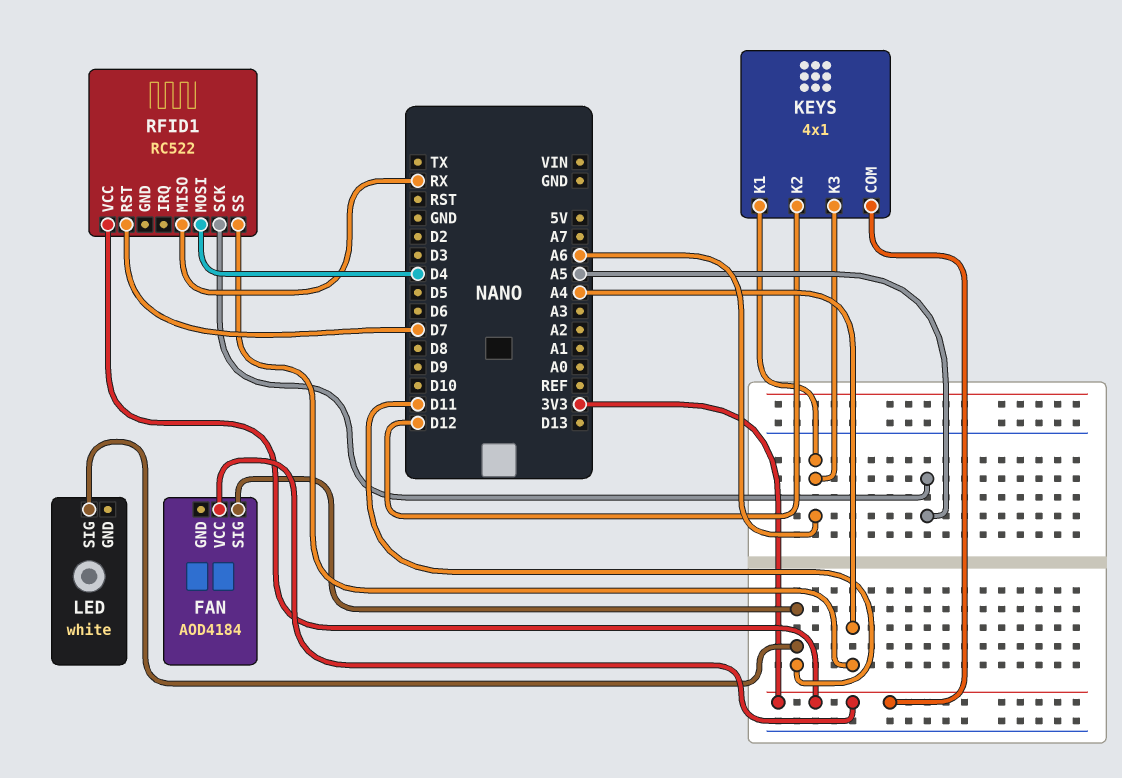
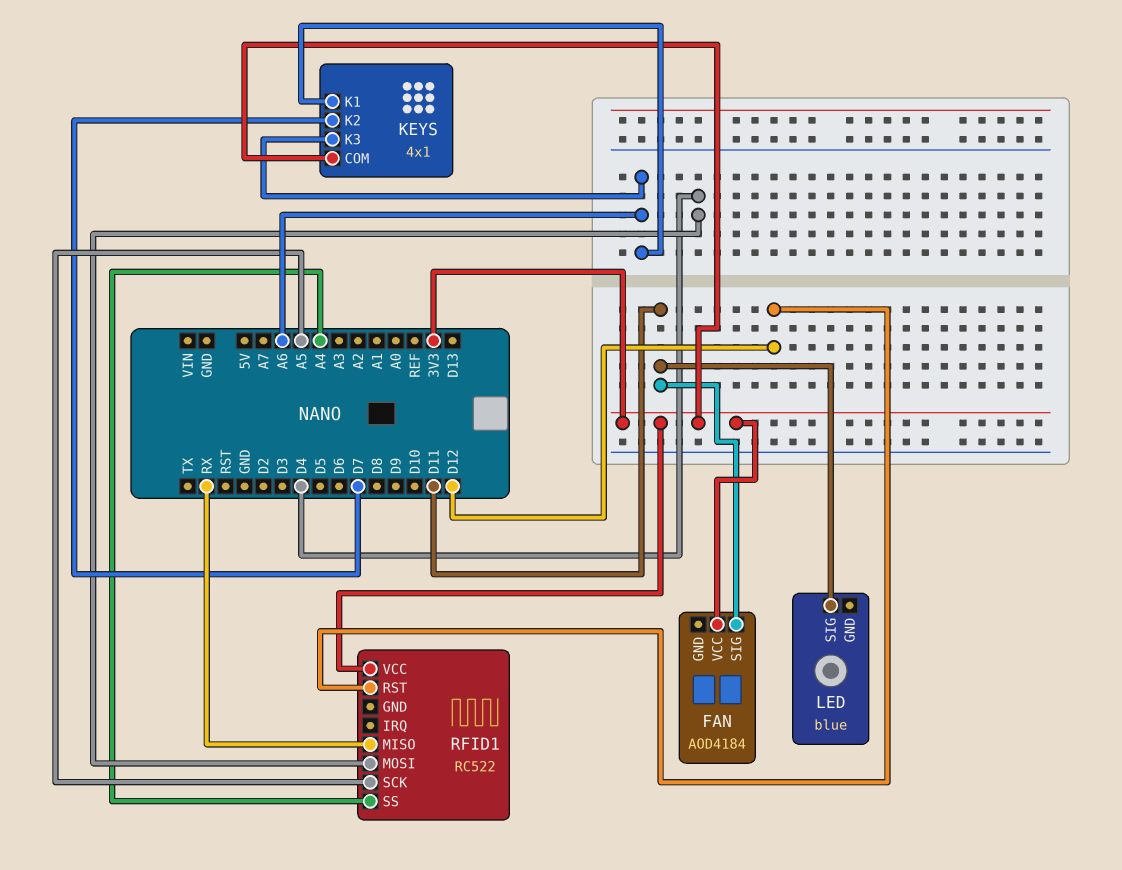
KEYS pin K2: D12 -> D7
LED: white -> blue
RFID1 pin RST: D7 -> D12

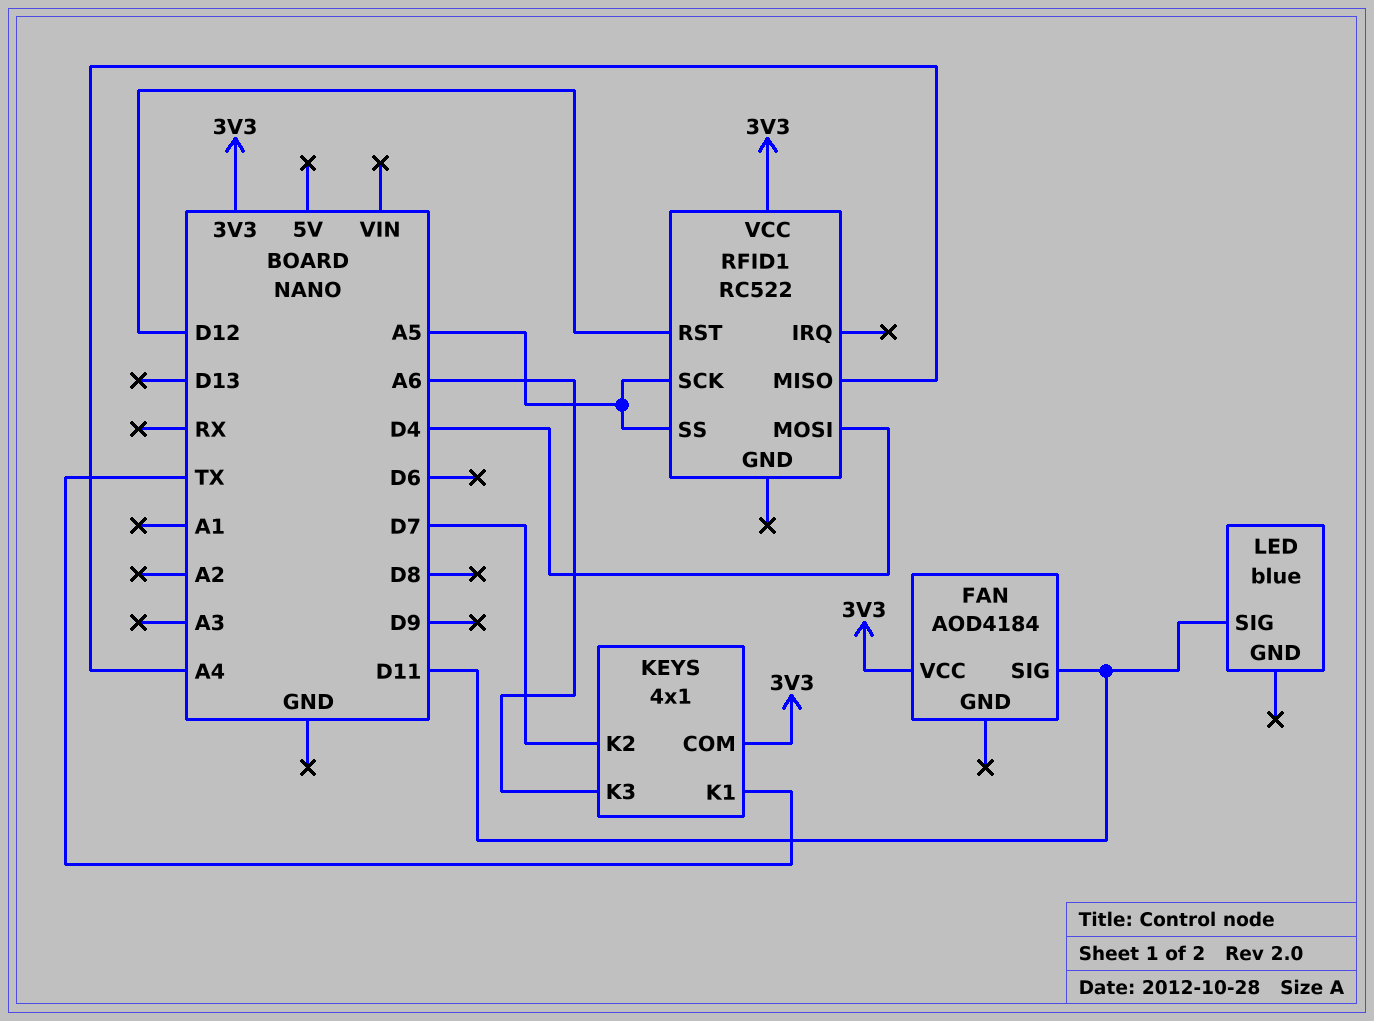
KEYS pin K1: A6 -> TX
RFID1 pin MISO: RX -> A4
RFID1 pin SS: A4 -> A5

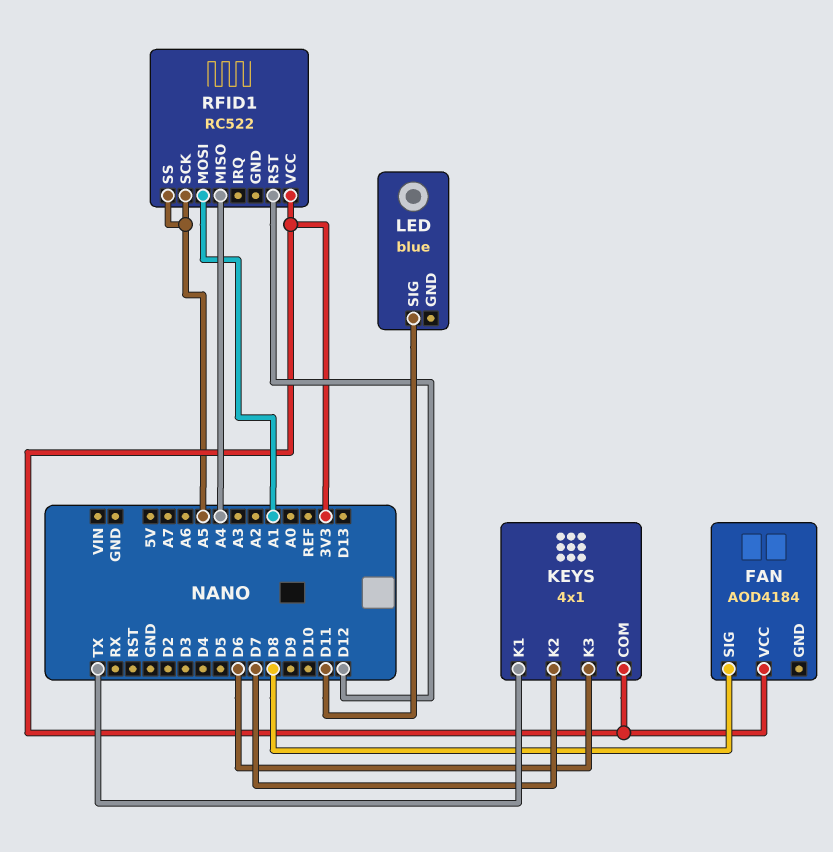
FAN pin SIG: D11 -> D8
KEYS pin K3: A6 -> D6
RFID1 pin MOSI: D4 -> A1

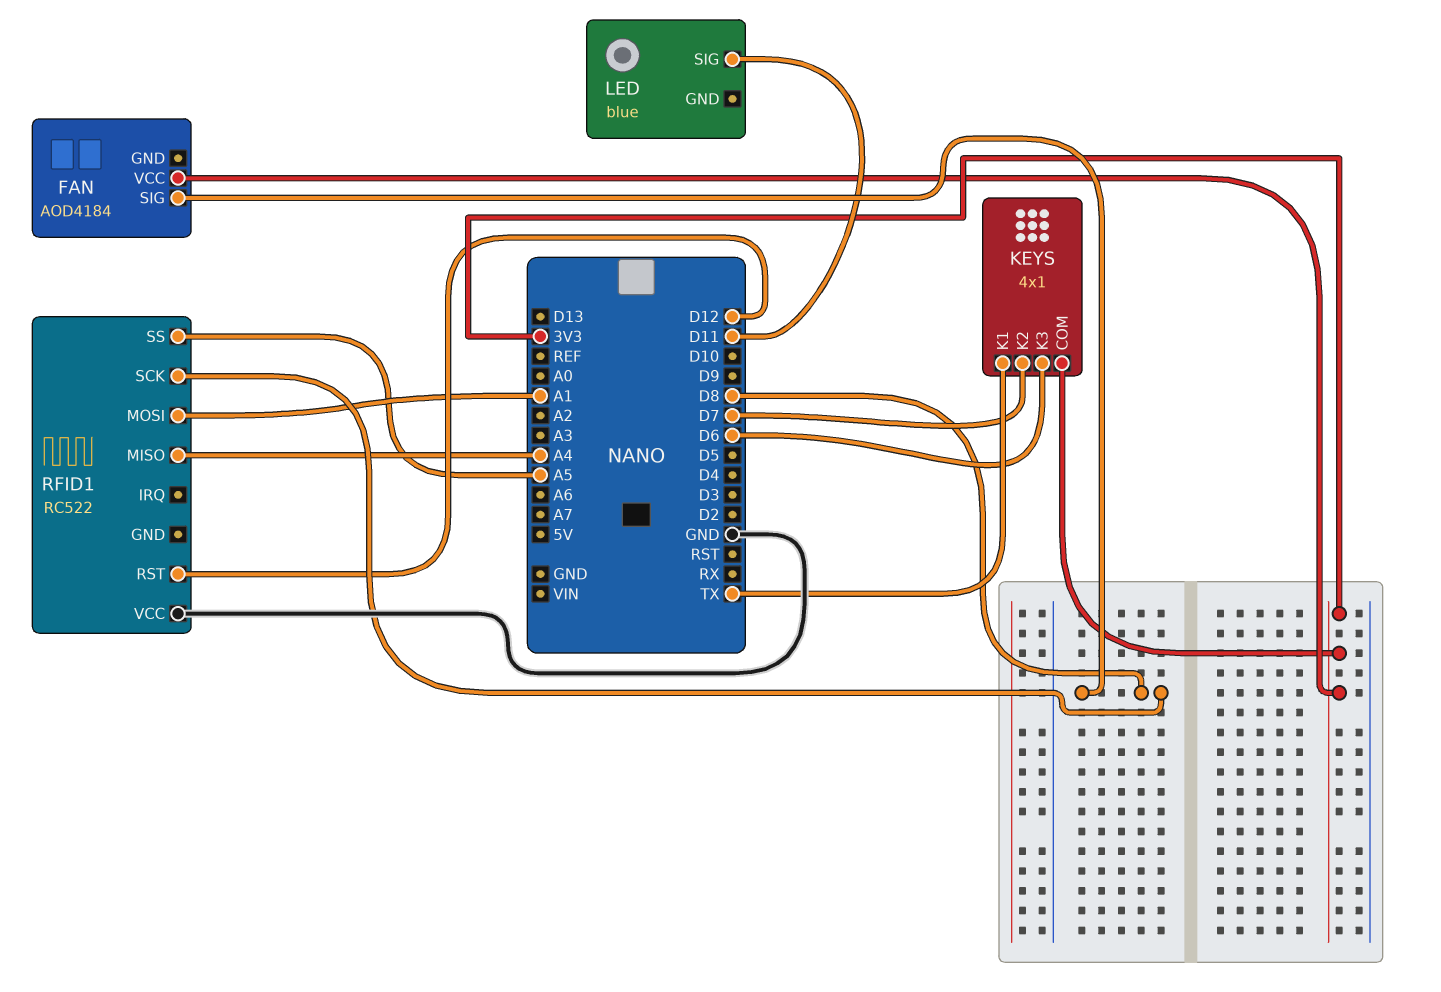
RFID1 pin SCK: A5 -> D8
RFID1 pin VCC: 3V3 -> GND

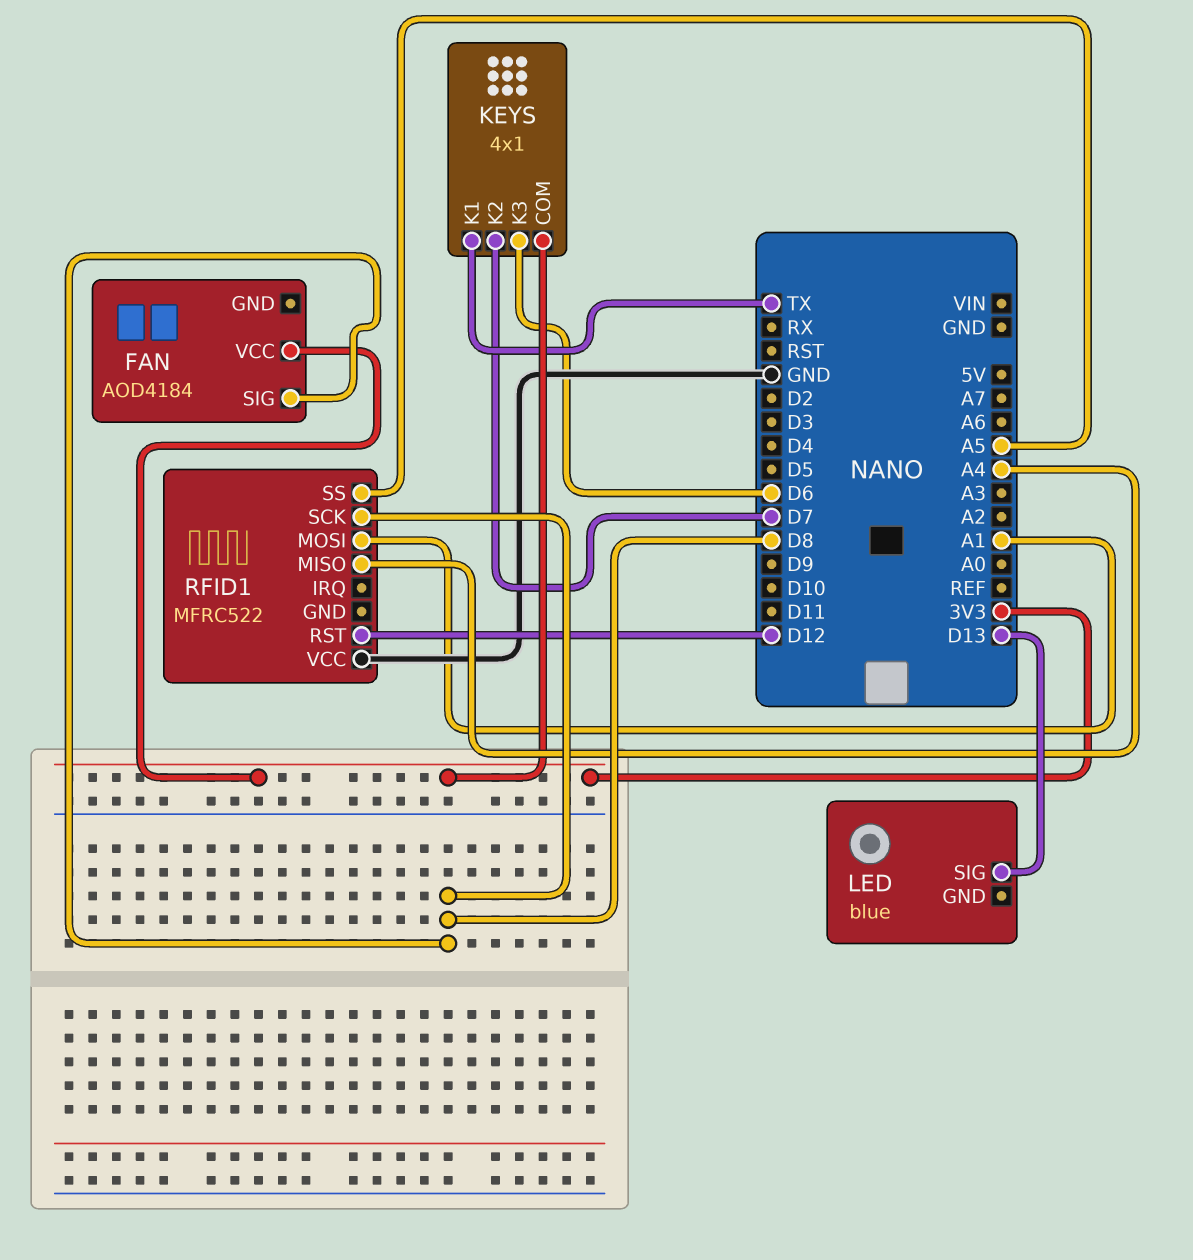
LED pin SIG: D11 -> D13
RFID1: RC522 -> MFRC522

